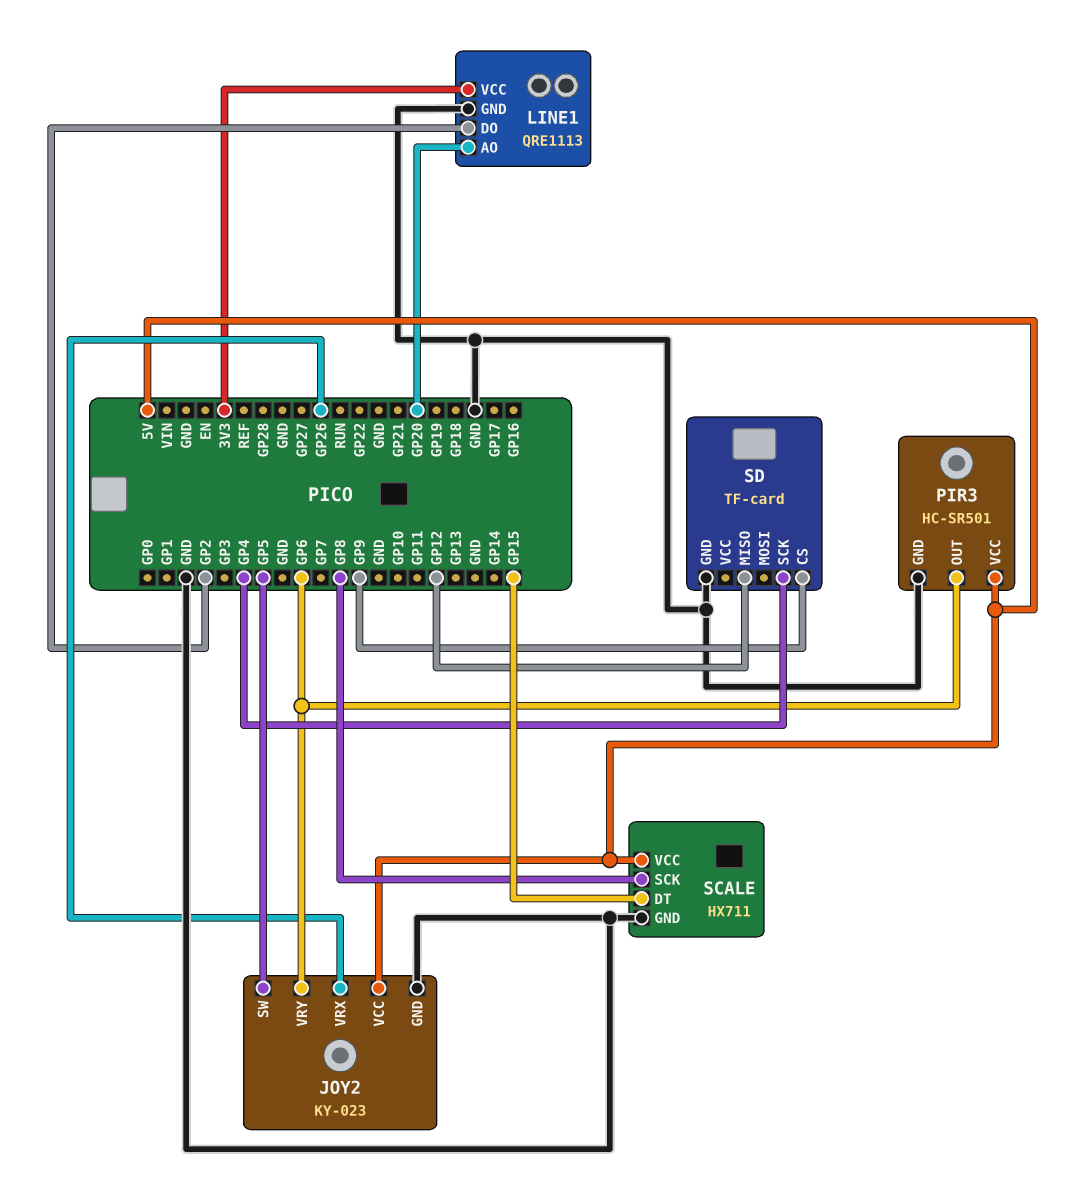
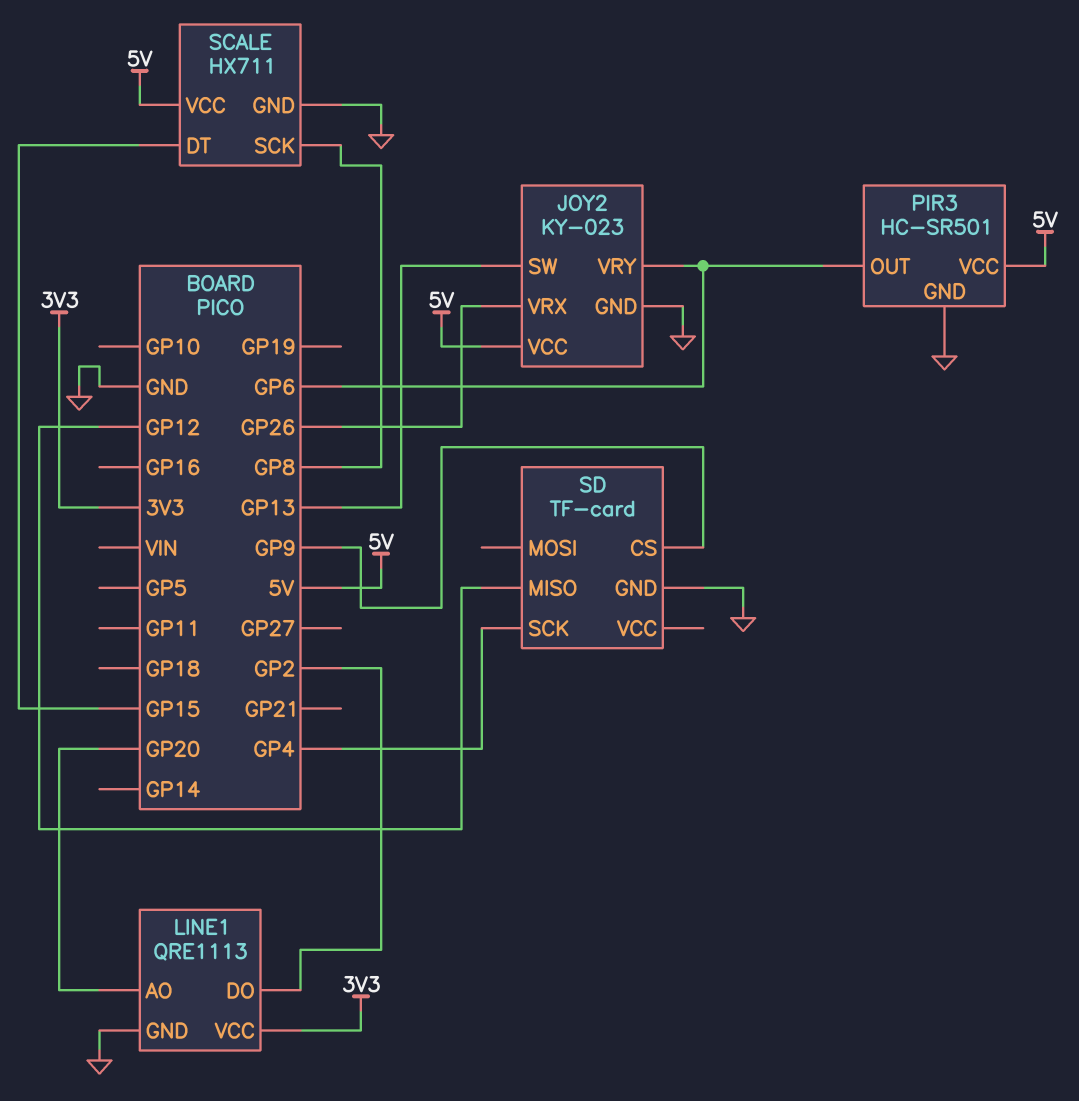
JOY2 pin SW: GP5 -> GP13

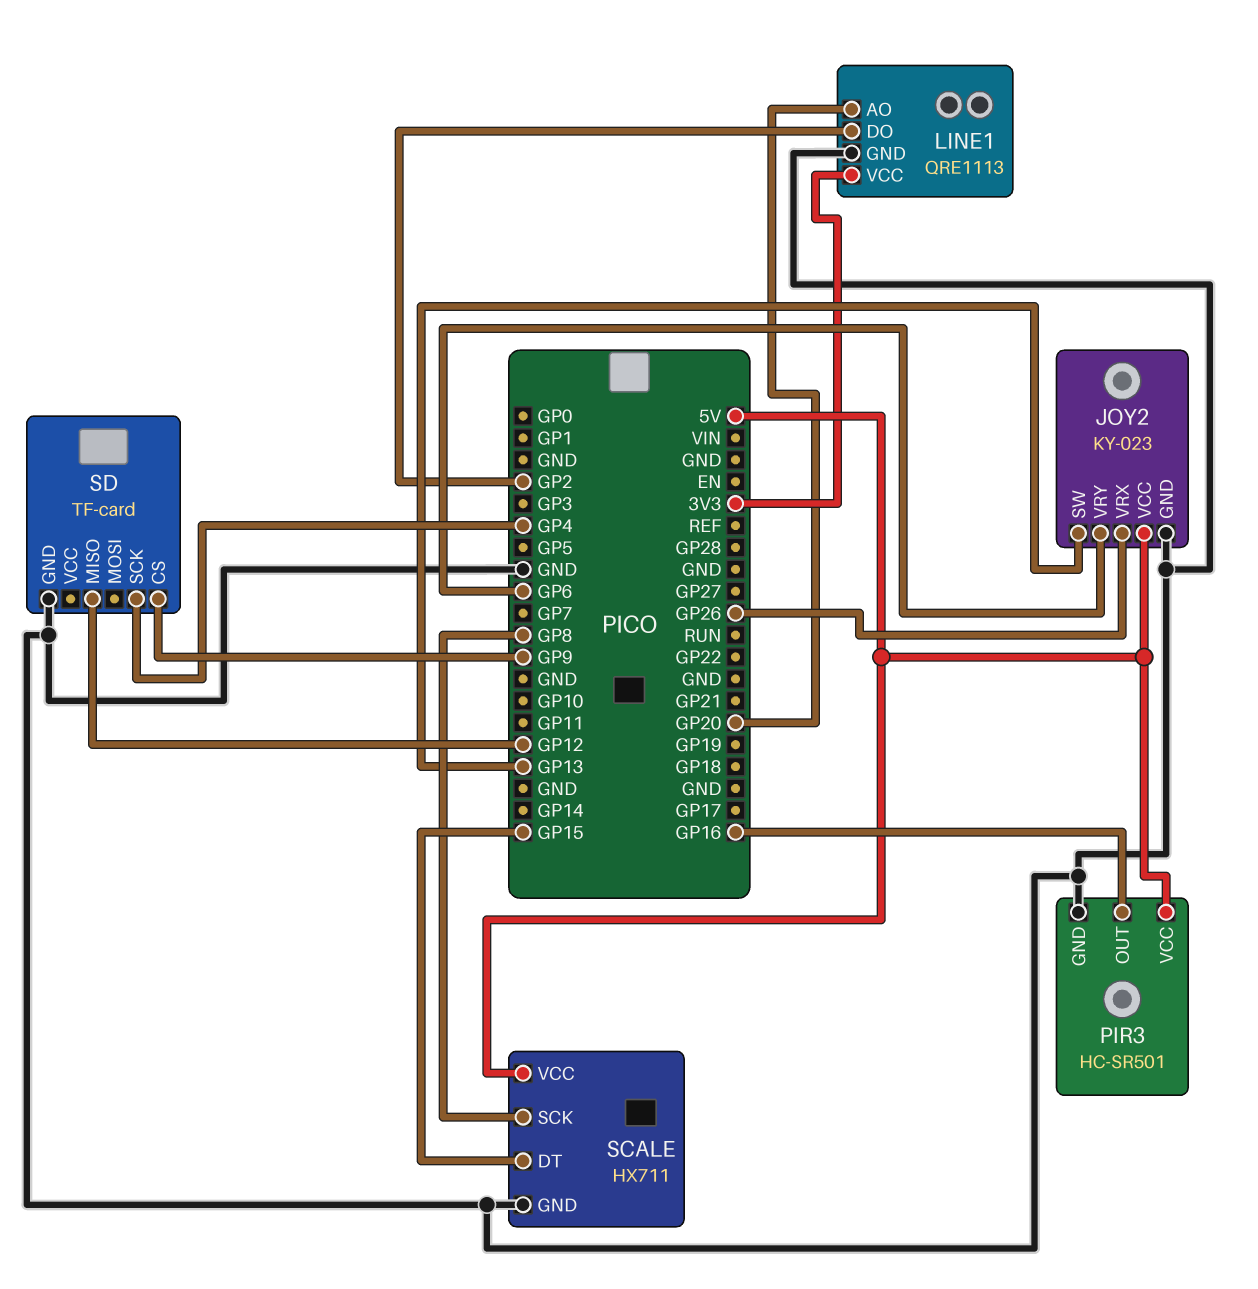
PIR3 pin OUT: GP6 -> GP16

